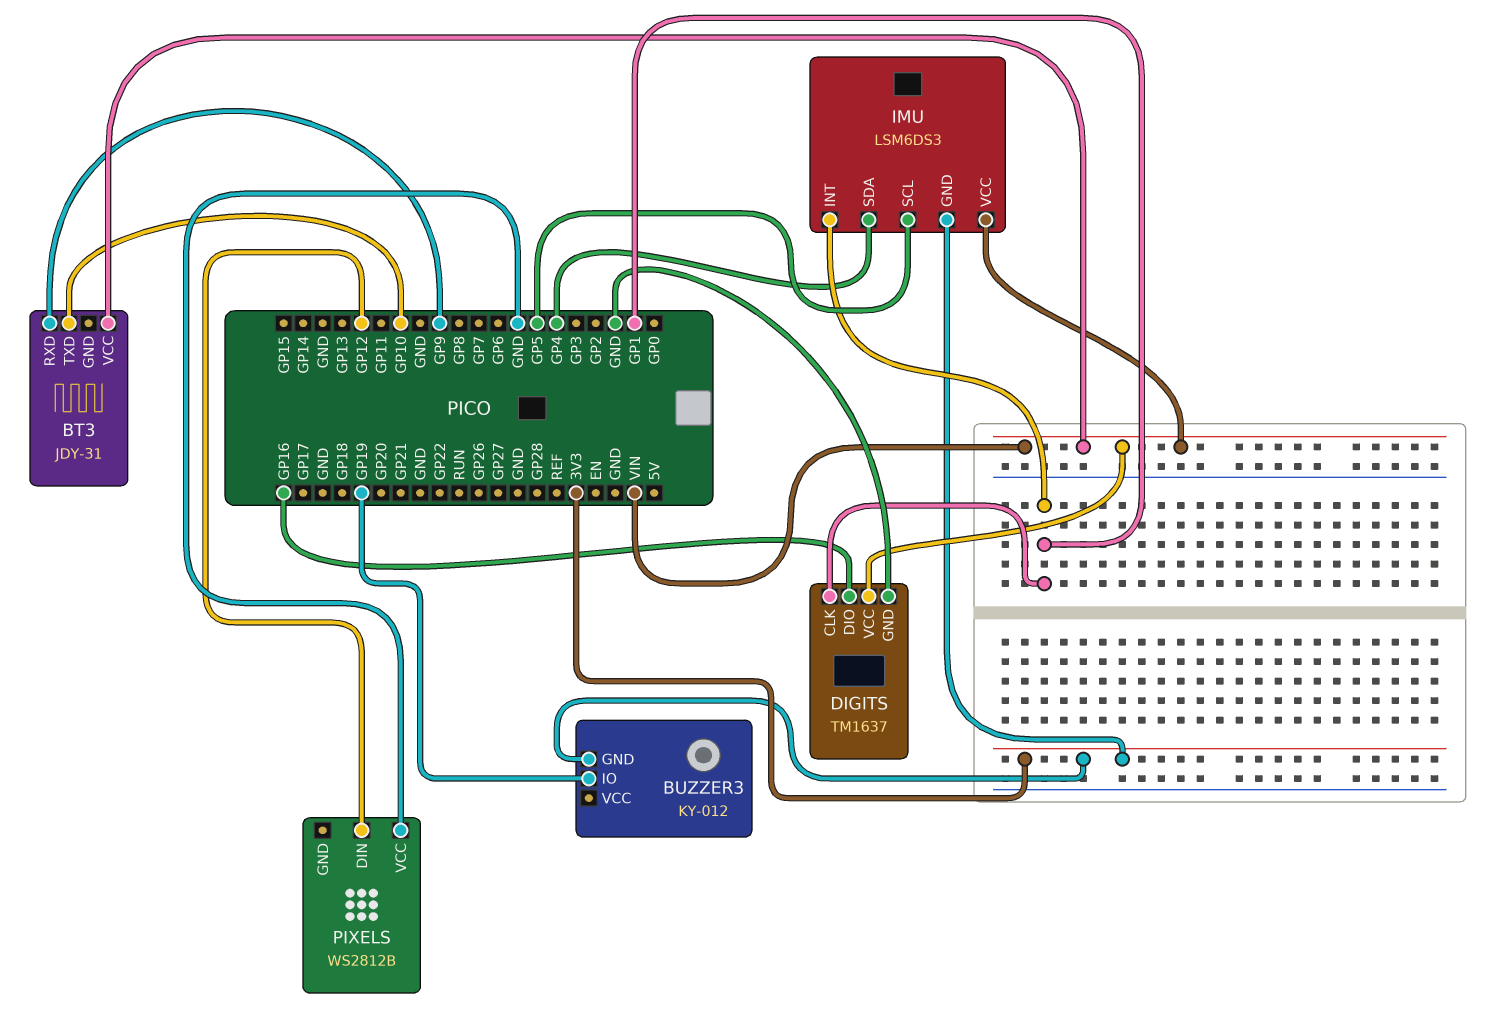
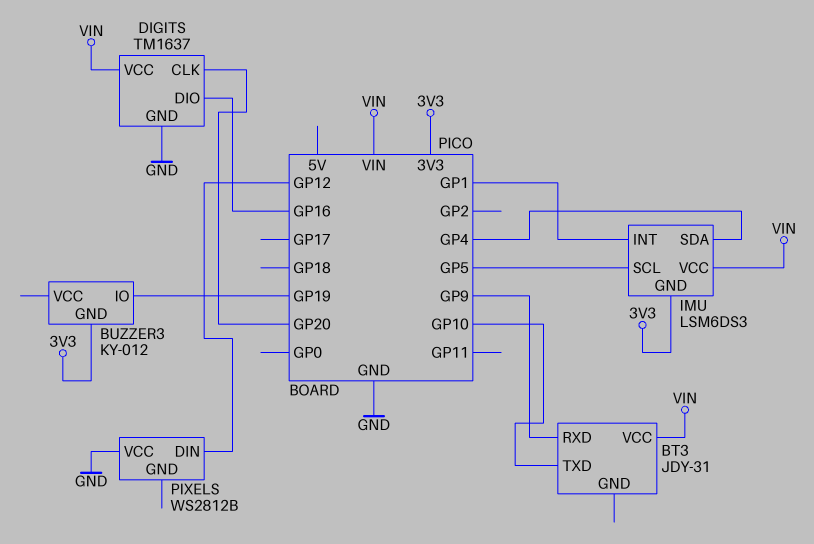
DIGITS pin CLK: GP1 -> GP20

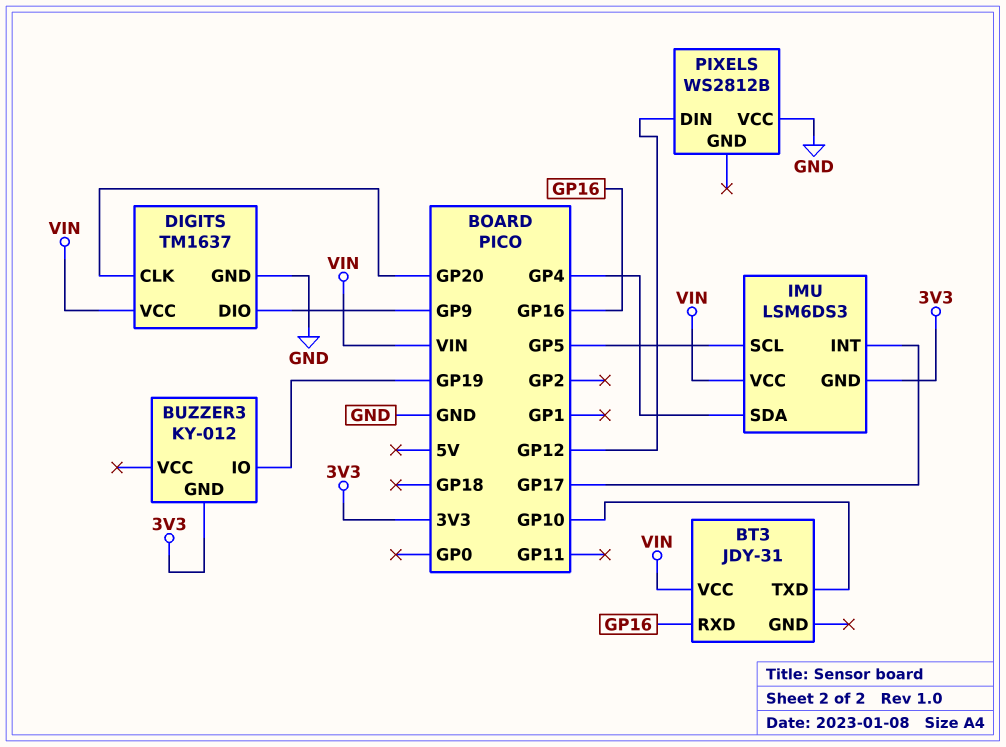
BT3 pin RXD: GP9 -> GP16
DIGITS pin DIO: GP16 -> GP9
IMU pin INT: GP1 -> GP17

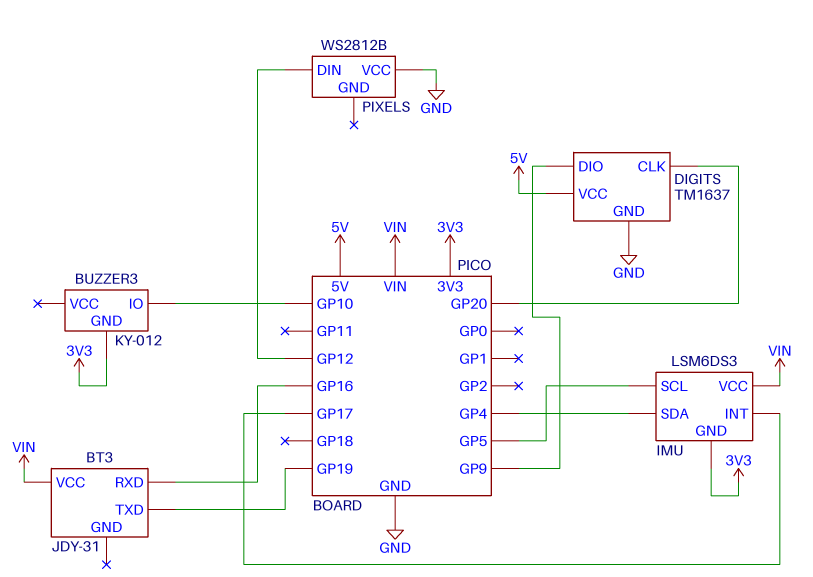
BT3 pin TXD: GP10 -> GP19
BUZZER3 pin IO: GP19 -> GP10
DIGITS pin VCC: VIN -> 5V

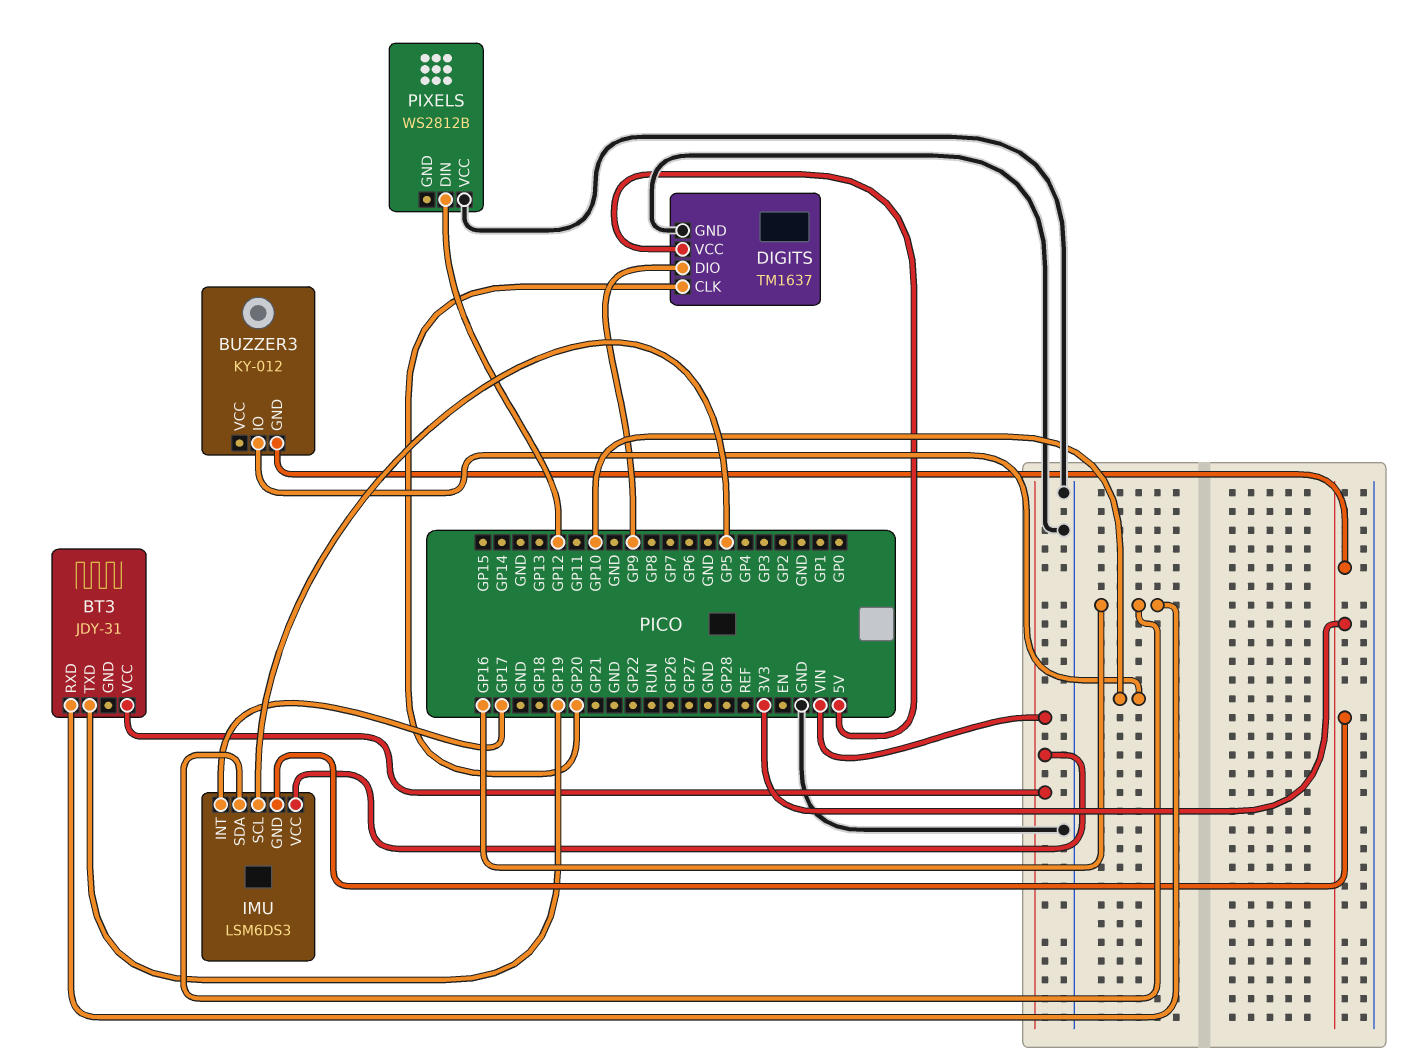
IMU pin SDA: GP4 -> GP16

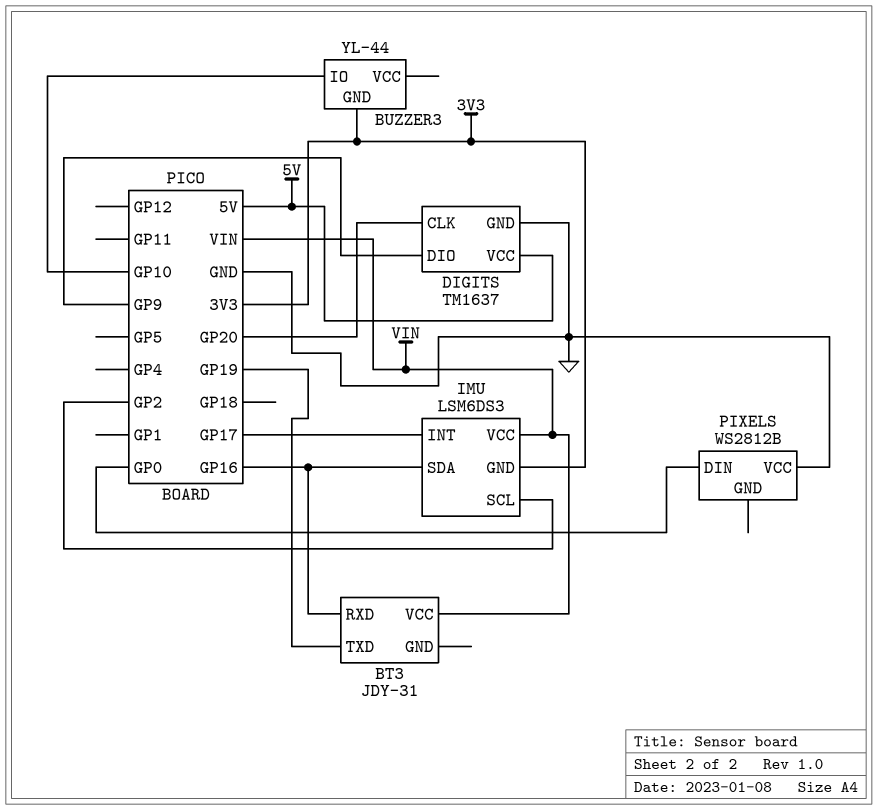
BUZZER3: KY-012 -> YL-44
IMU pin SCL: GP5 -> GP2
PIXELS pin DIN: GP12 -> GP0

